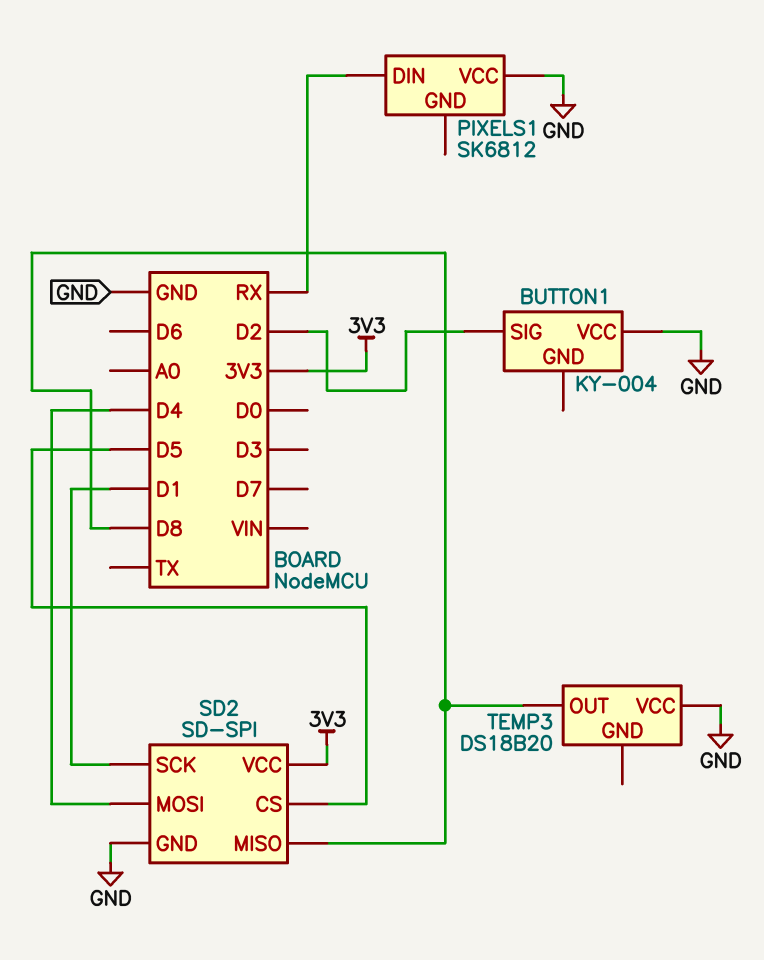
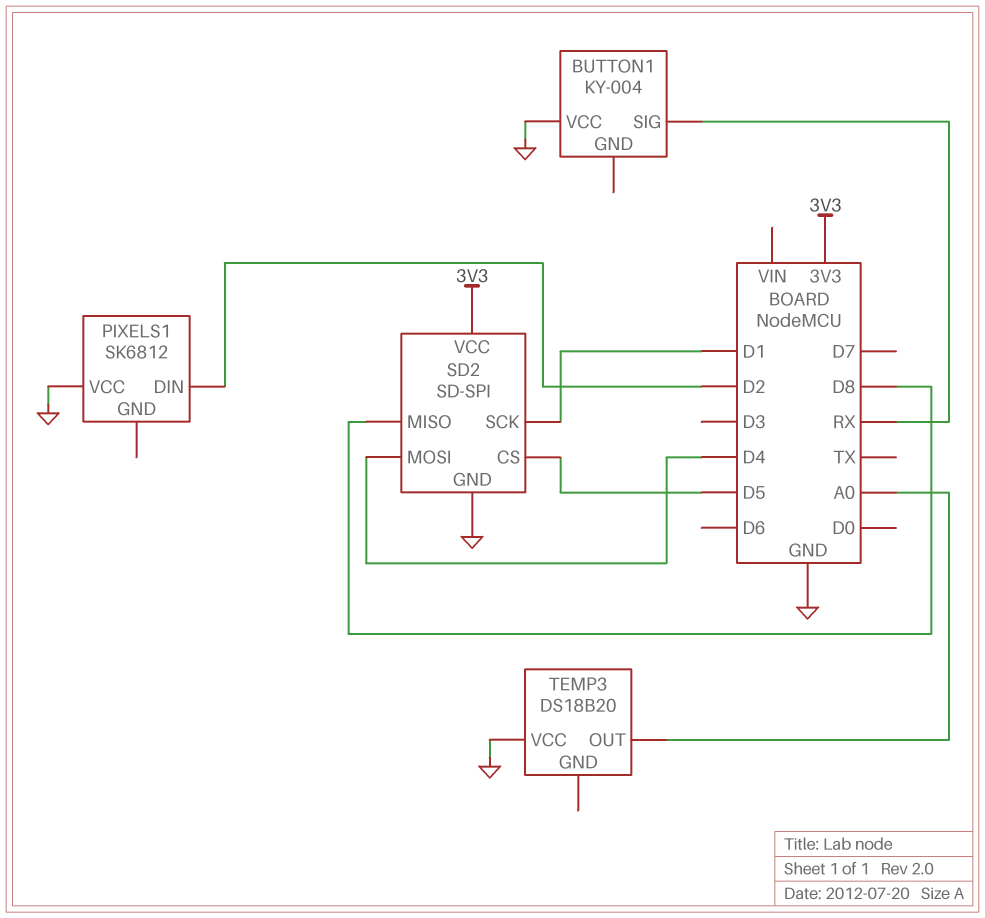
BUTTON1 pin SIG: D2 -> RX
PIXELS1 pin DIN: RX -> D2
TEMP3 pin OUT: D8 -> A0

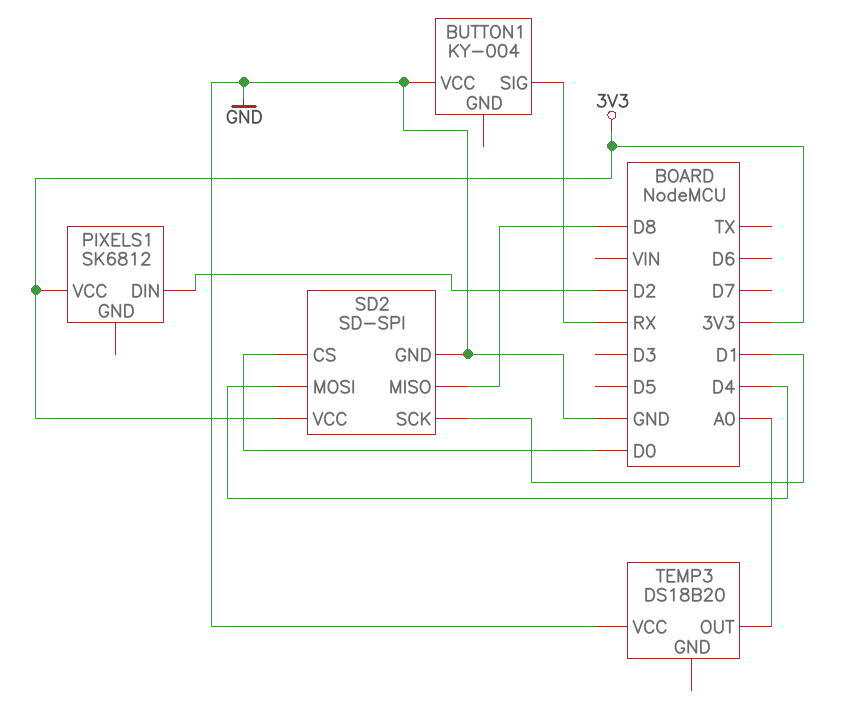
PIXELS1 pin VCC: GND -> 3V3
SD2 pin CS: D5 -> D0

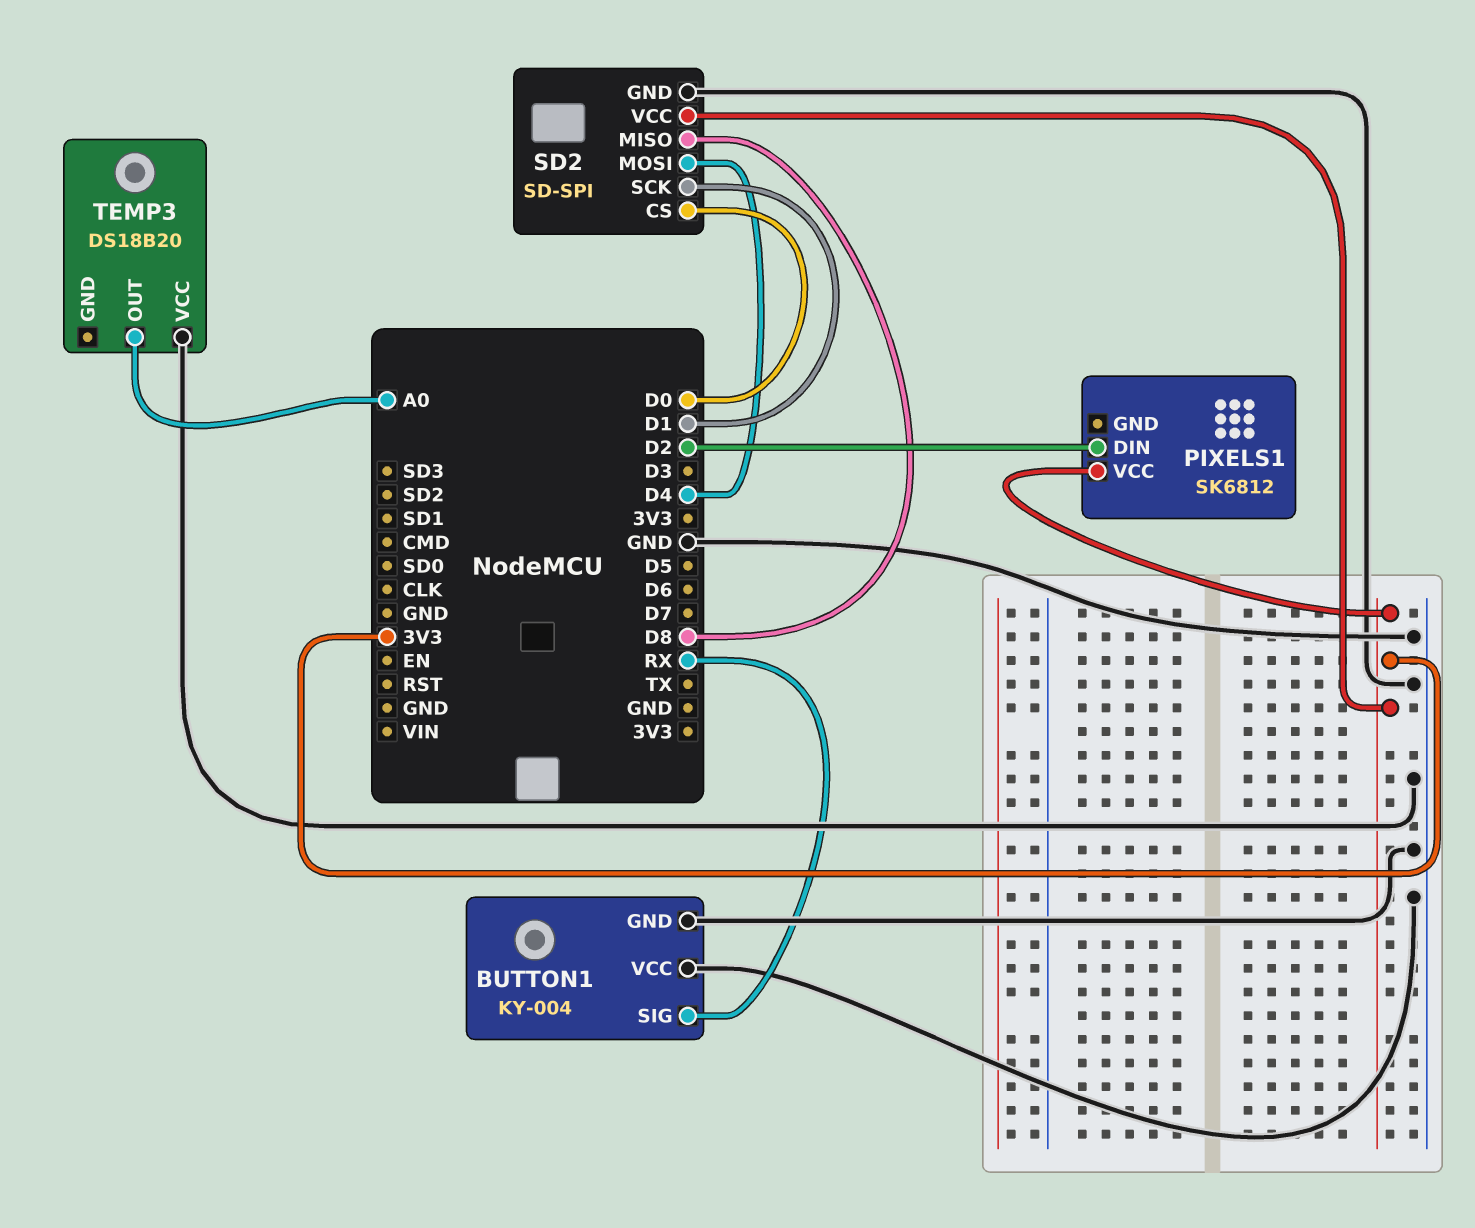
BUTTON1 pin GND: none -> GND

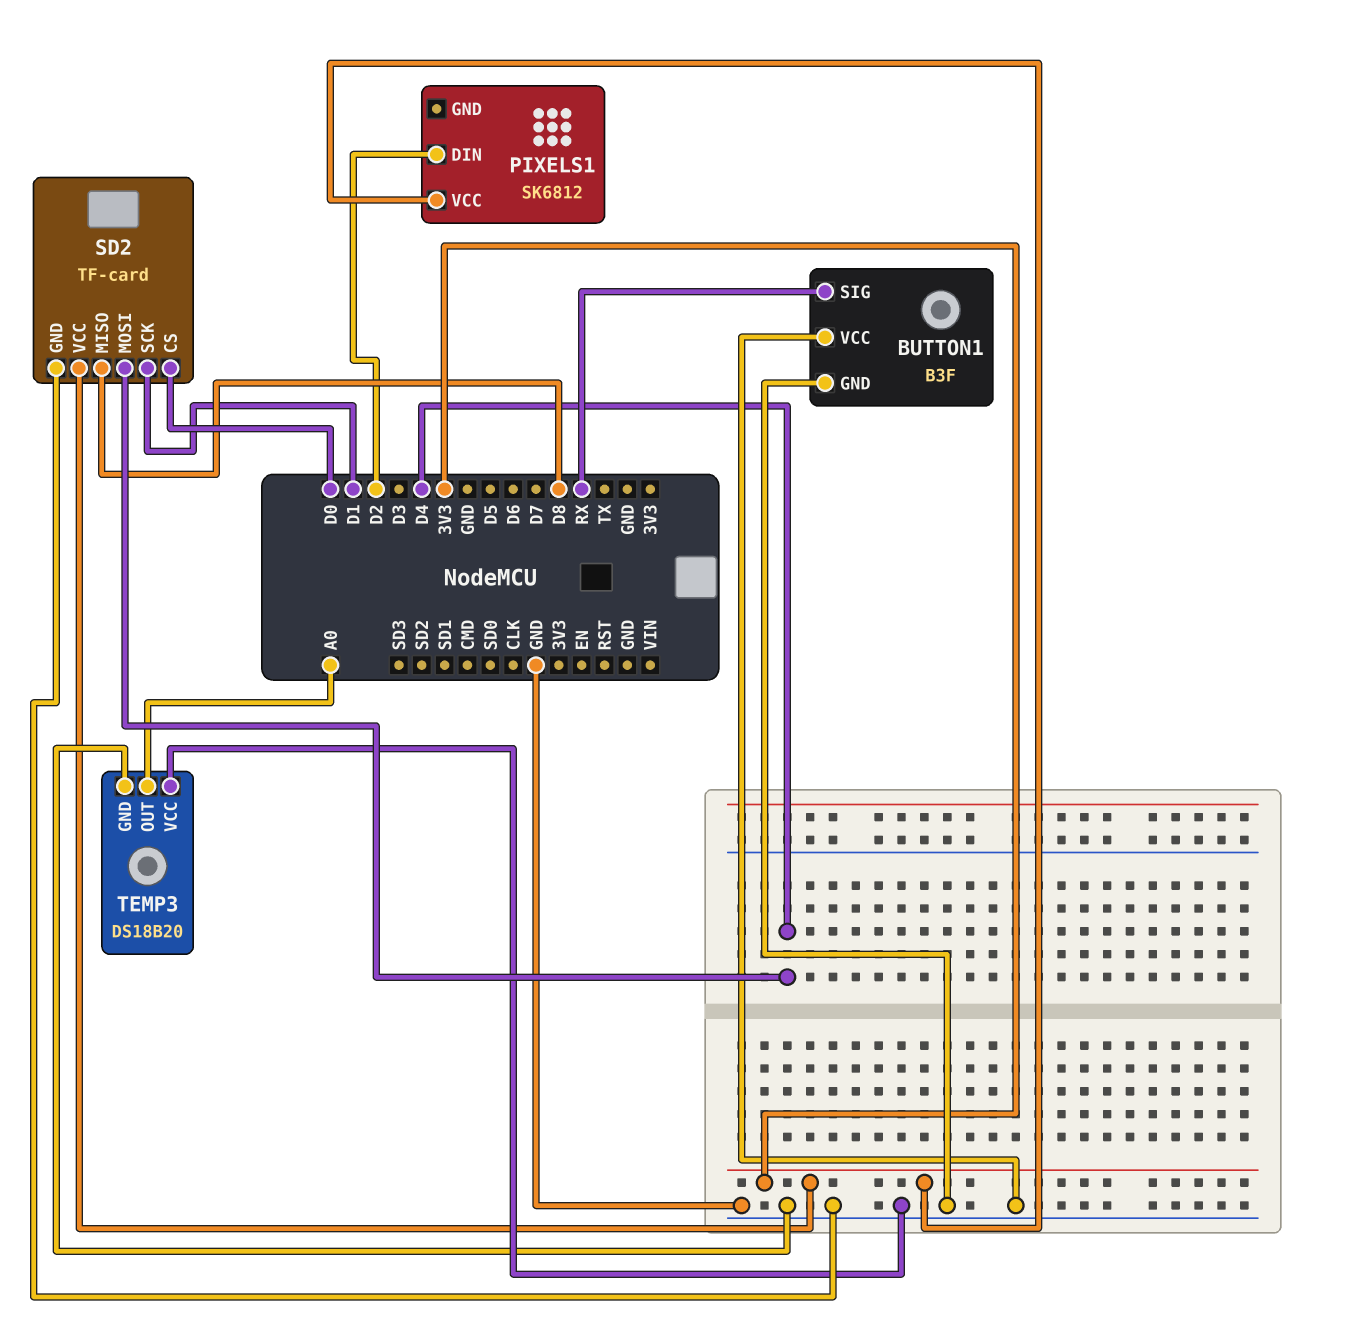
BUTTON1: KY-004 -> B3F
SD2: SD-SPI -> TF-card
TEMP3 pin GND: none -> GND

